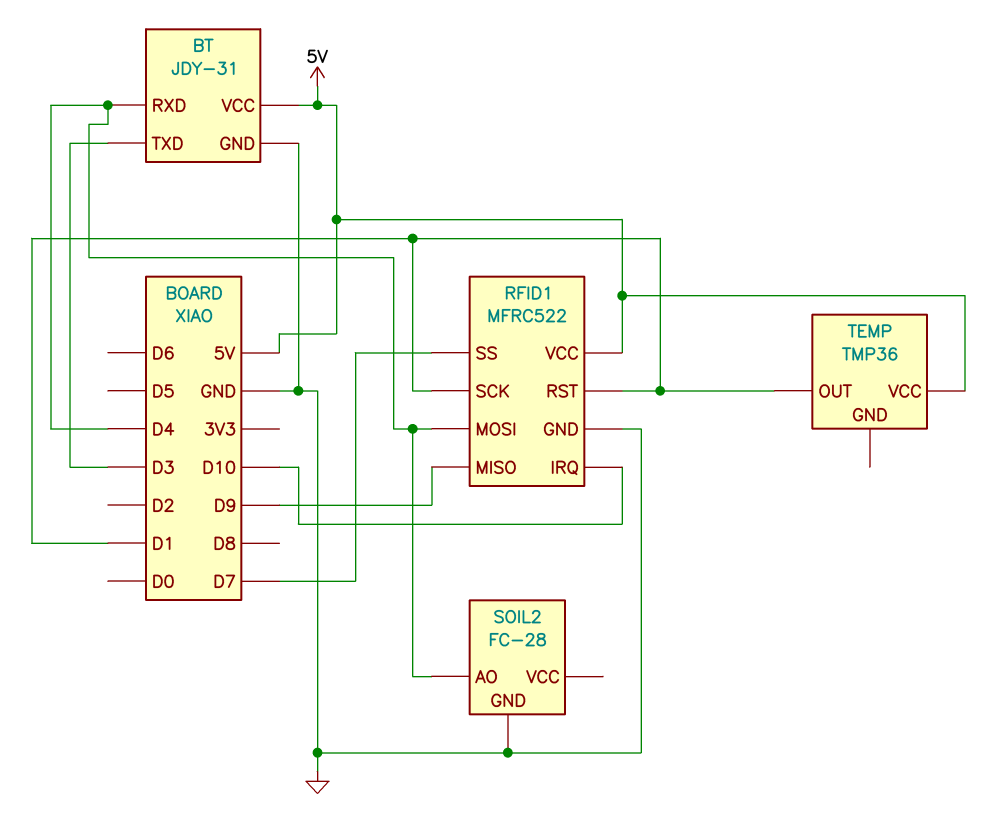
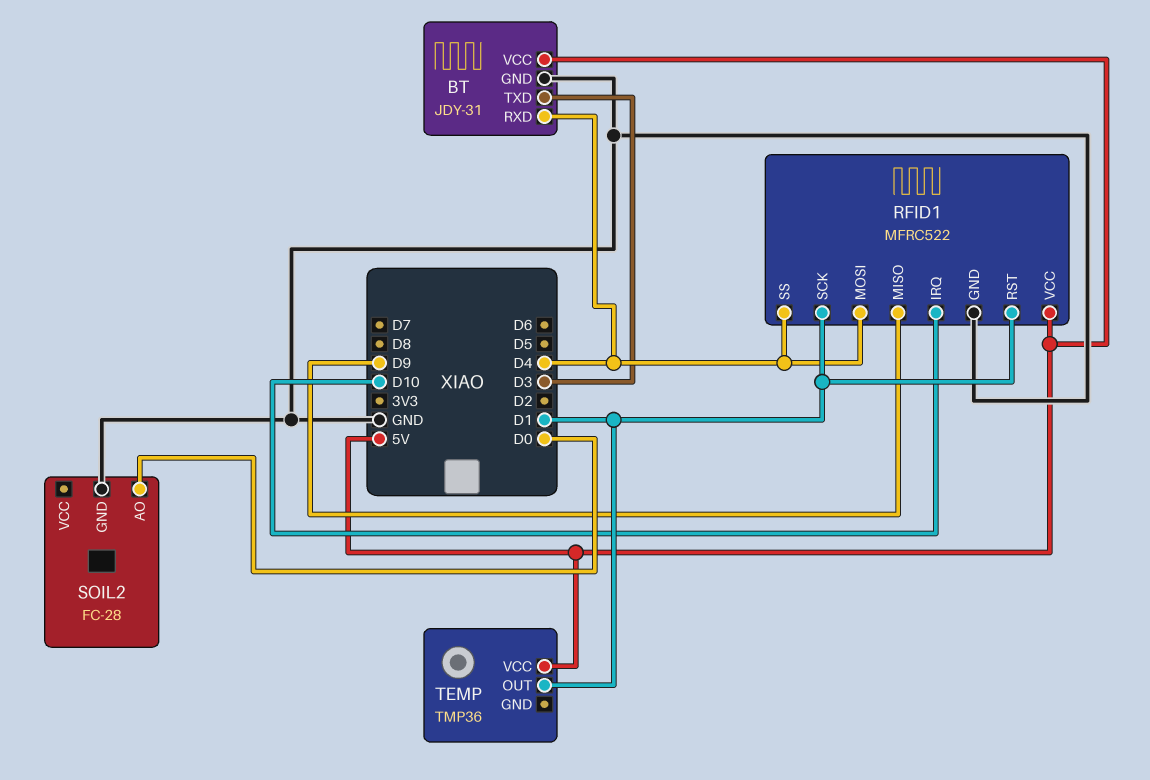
RFID1 pin SS: D7 -> D4
SOIL2 pin AO: D4 -> D0

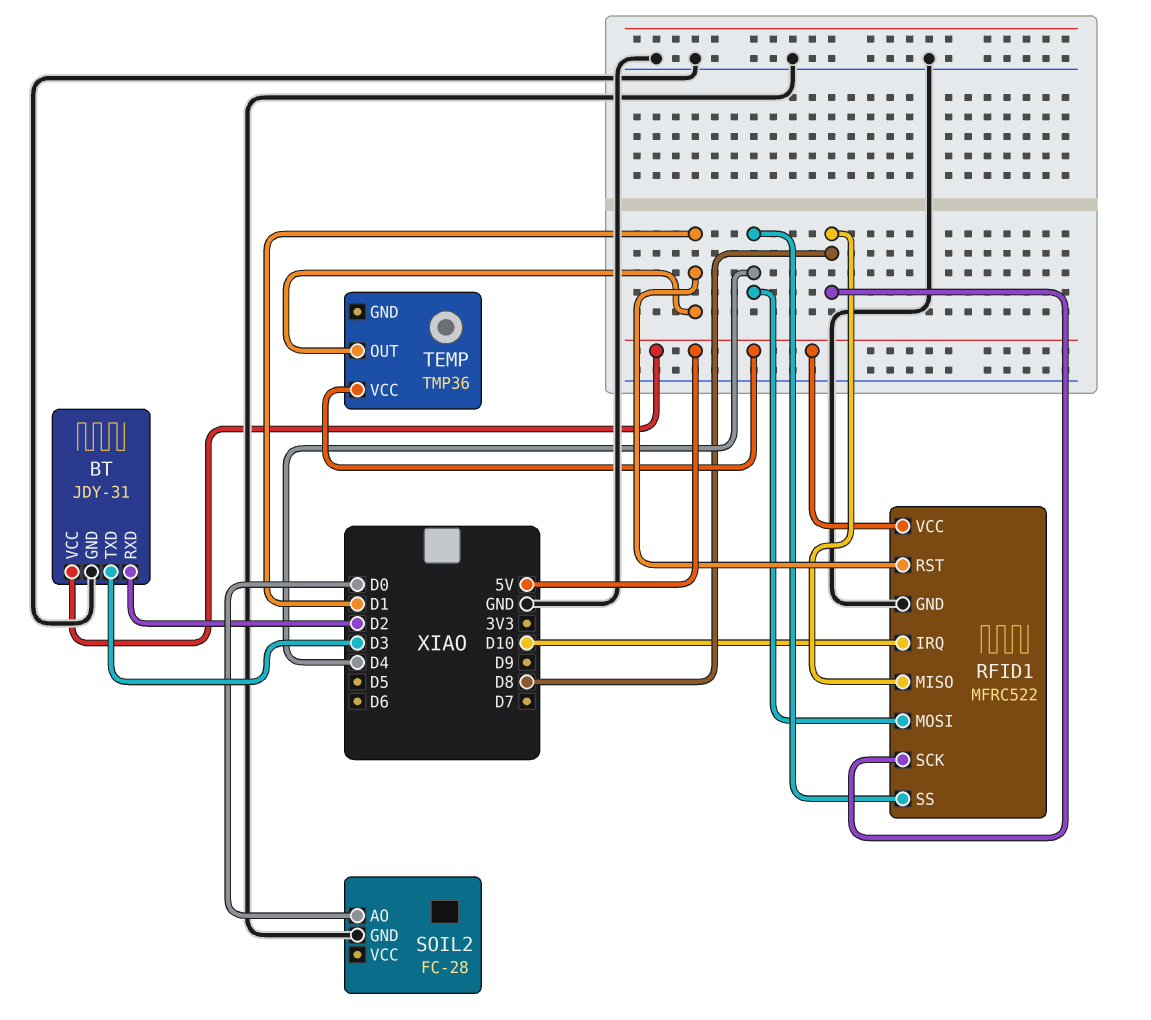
BT pin RXD: D4 -> D2
RFID1 pin MISO: D9 -> D8
RFID1 pin SCK: D1 -> D8

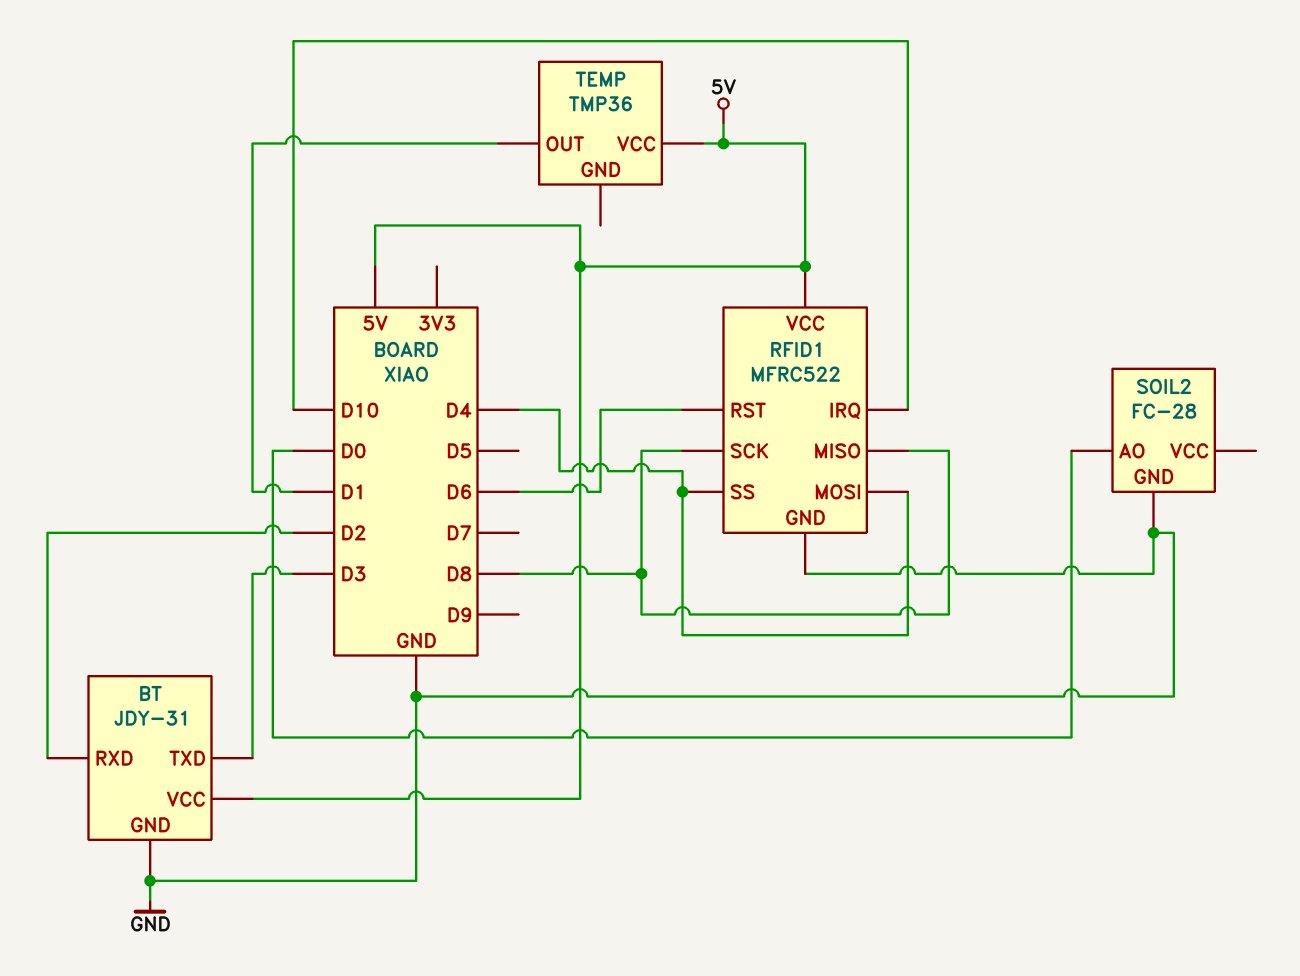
RFID1 pin RST: D1 -> D6

